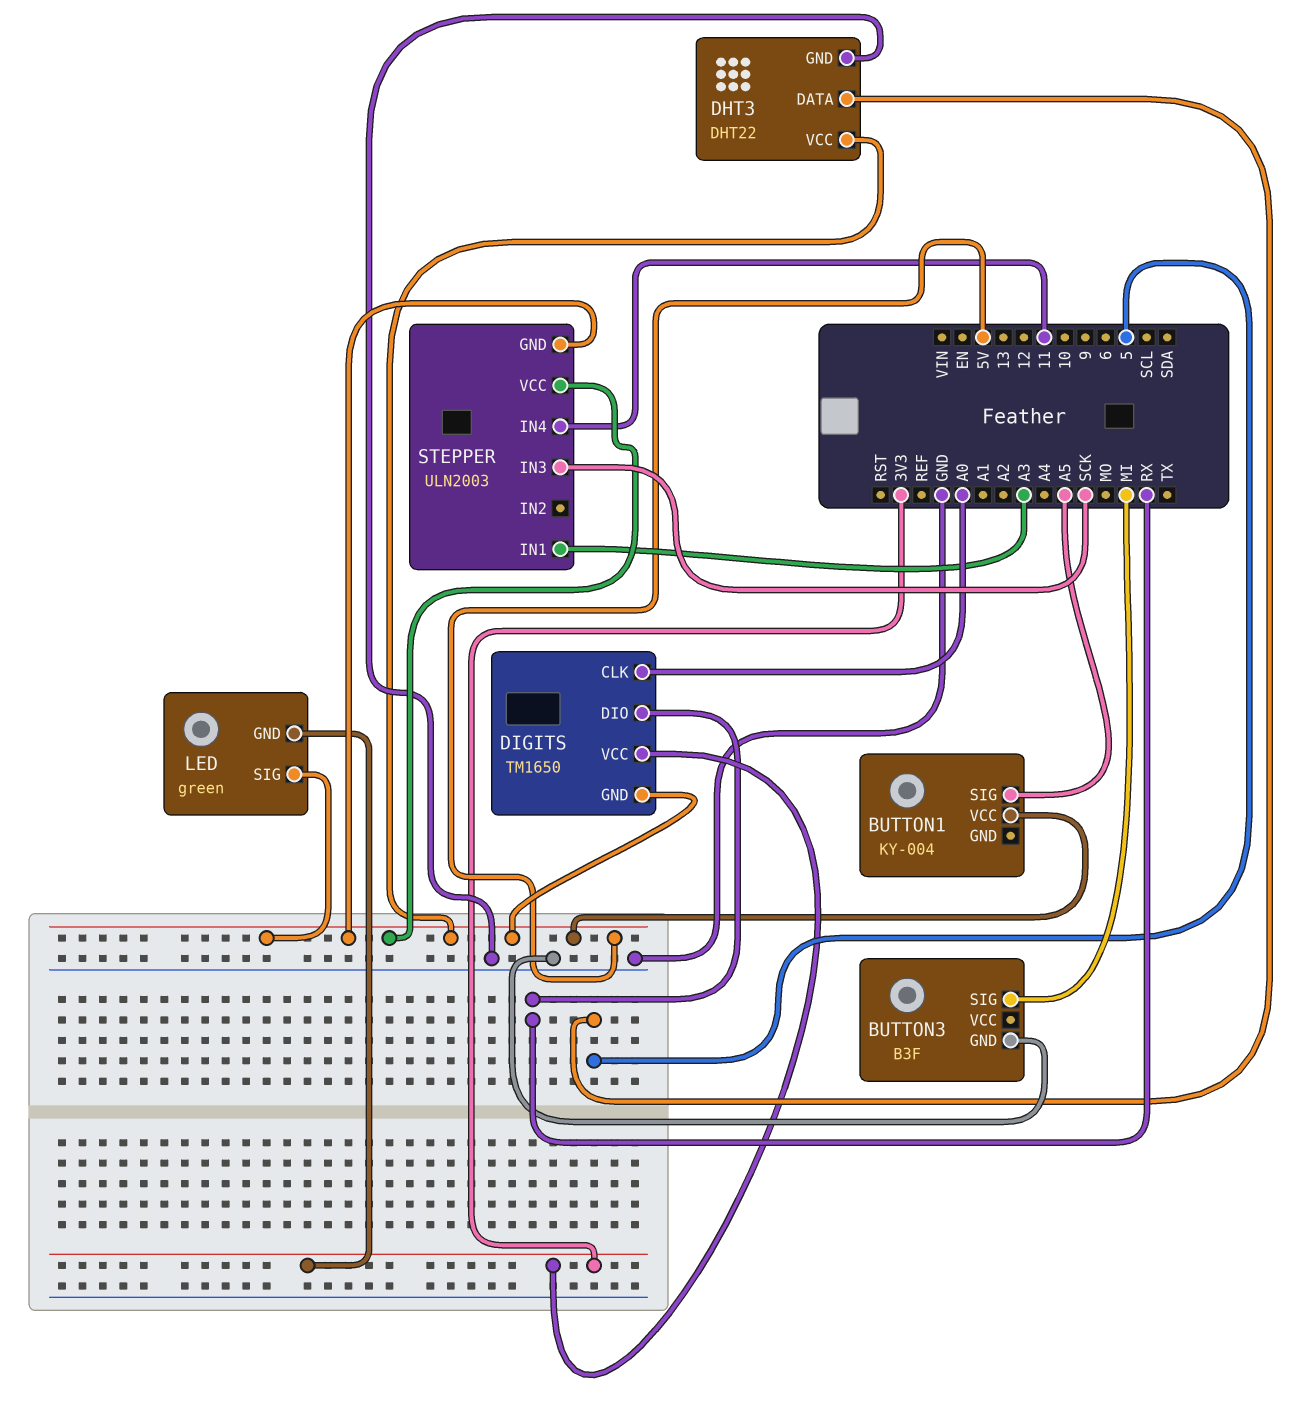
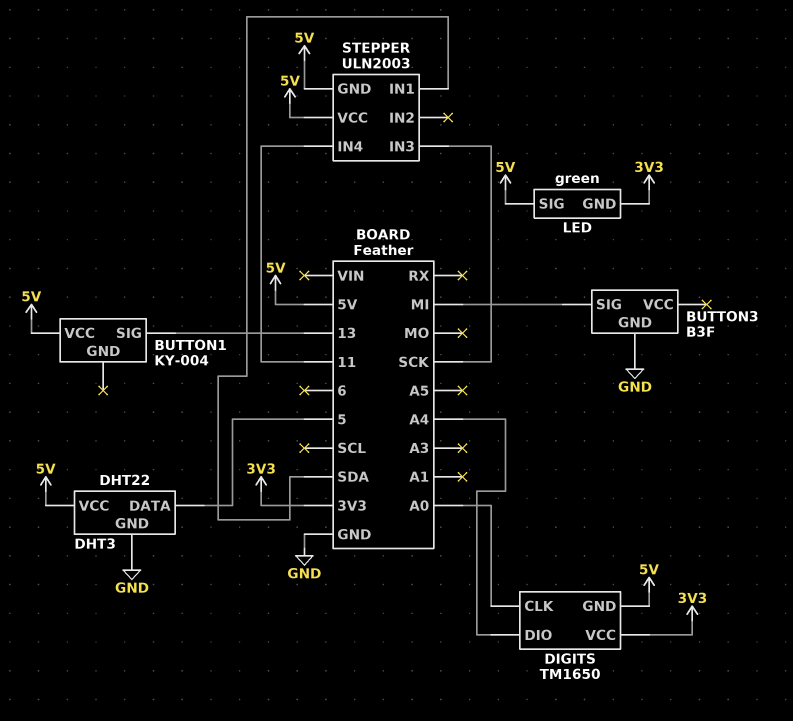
BUTTON1 pin SIG: A5 -> 13
DIGITS pin DIO: RX -> A4
STEPPER pin IN1: A3 -> SDA

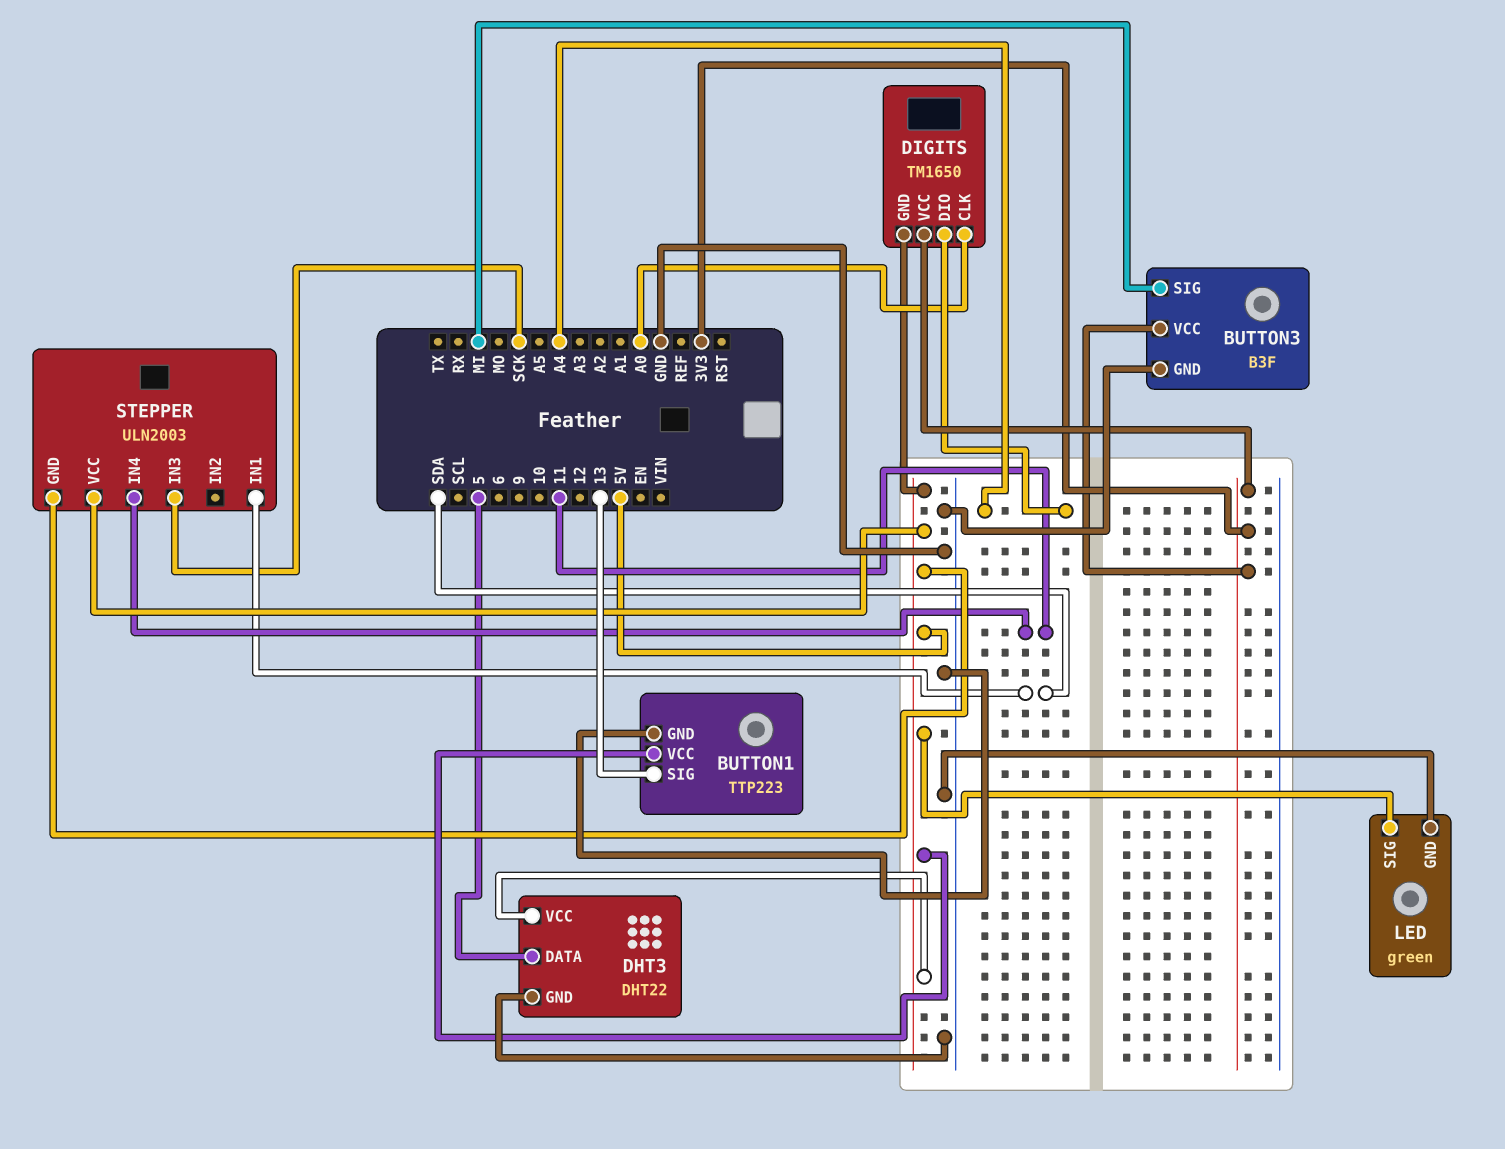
BUTTON1: KY-004 -> TTP223
BUTTON1 pin GND: none -> GND
BUTTON3 pin VCC: none -> 3V3
LED pin GND: 3V3 -> GND

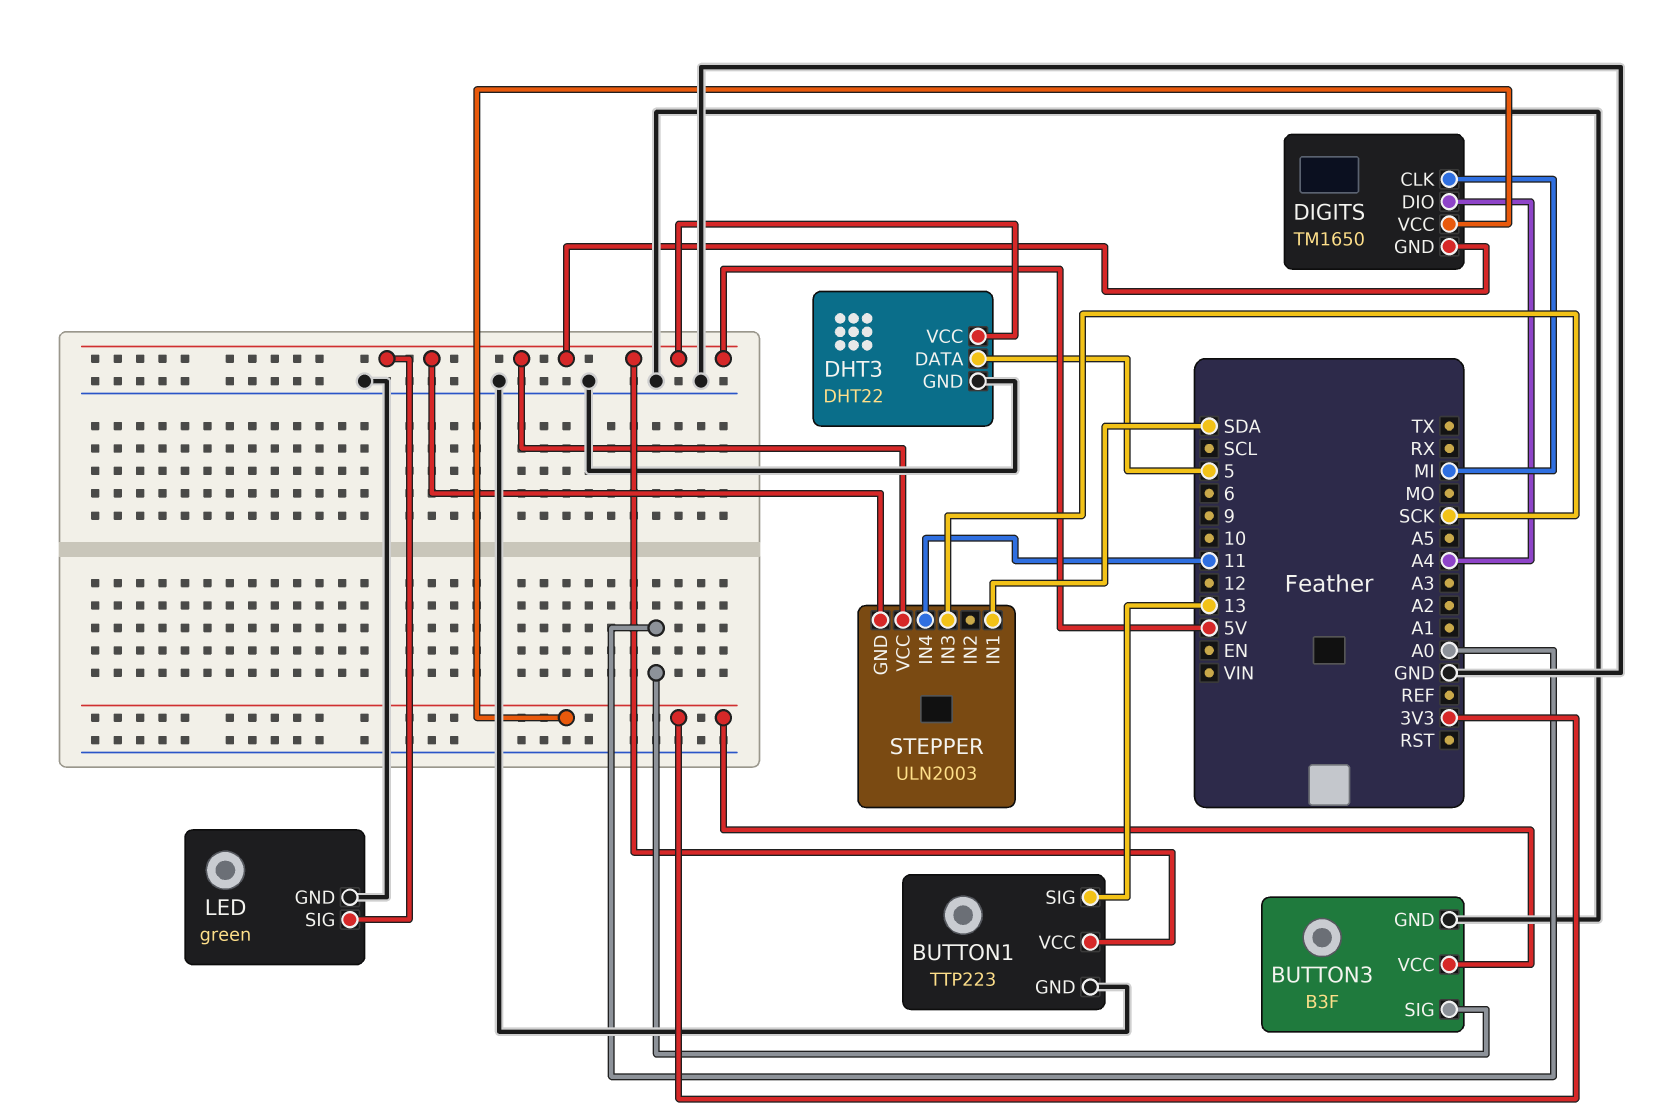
BUTTON3 pin SIG: MI -> A0
DIGITS pin CLK: A0 -> MI

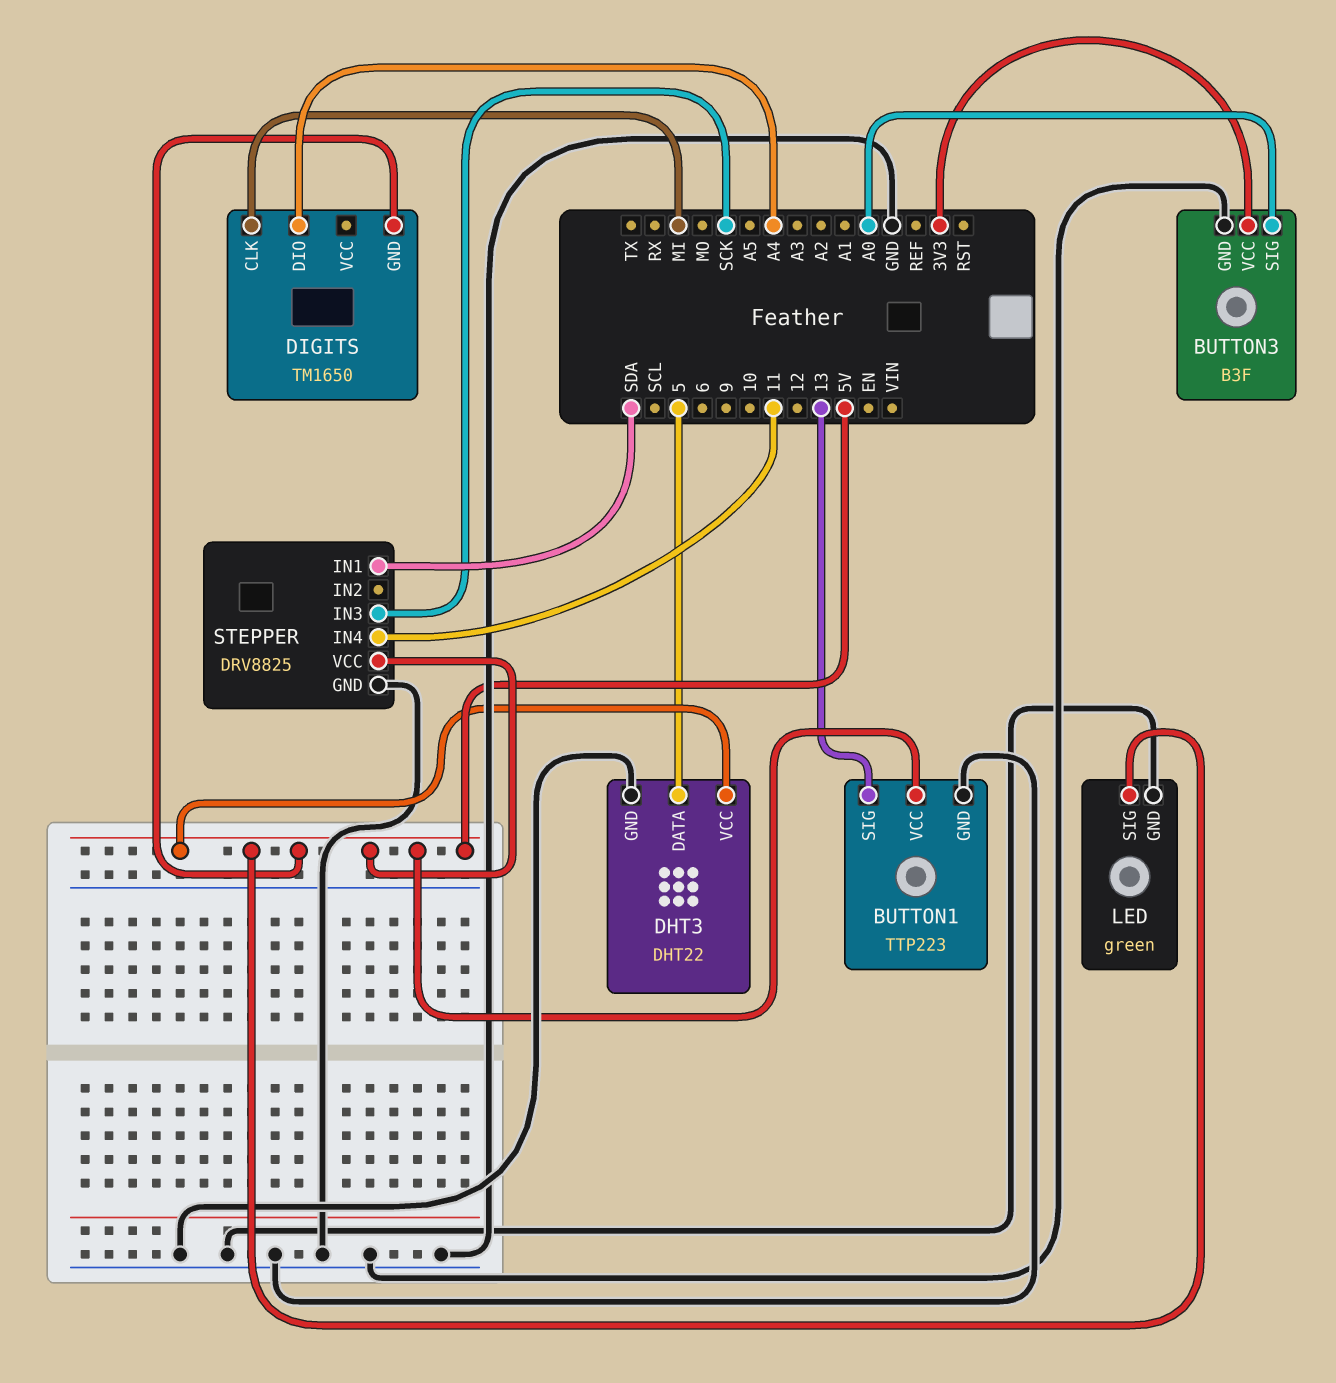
DIGITS pin VCC: 3V3 -> none
STEPPER: ULN2003 -> DRV8825
STEPPER pin GND: 5V -> GND

